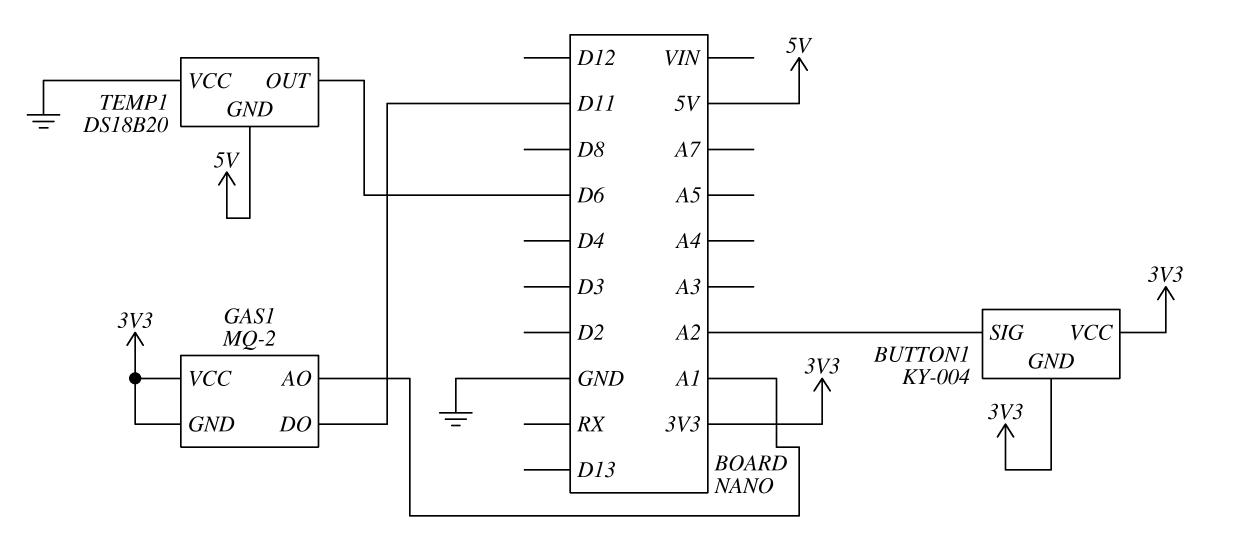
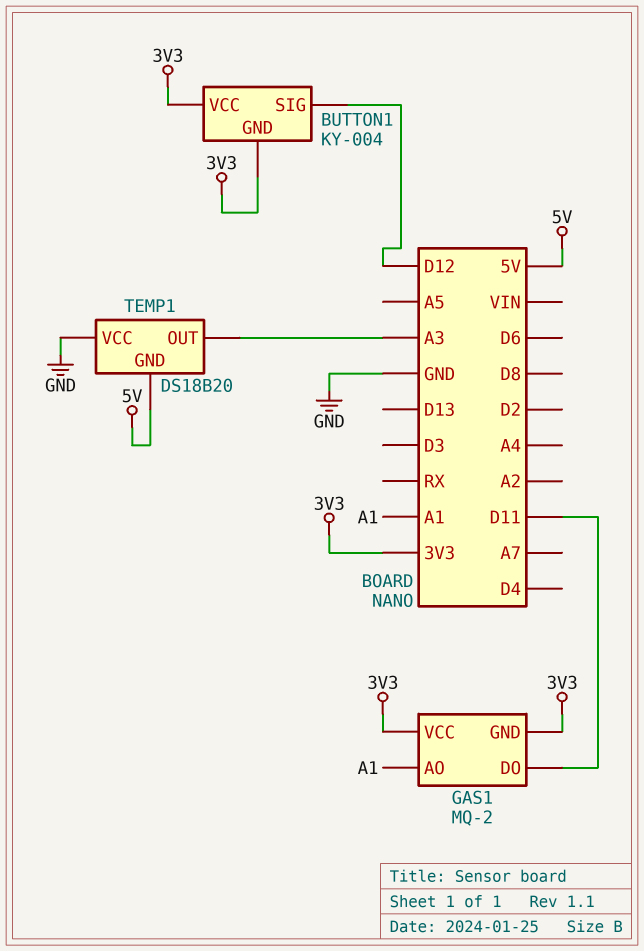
BUTTON1 pin SIG: A2 -> D12
TEMP1 pin OUT: D6 -> A3

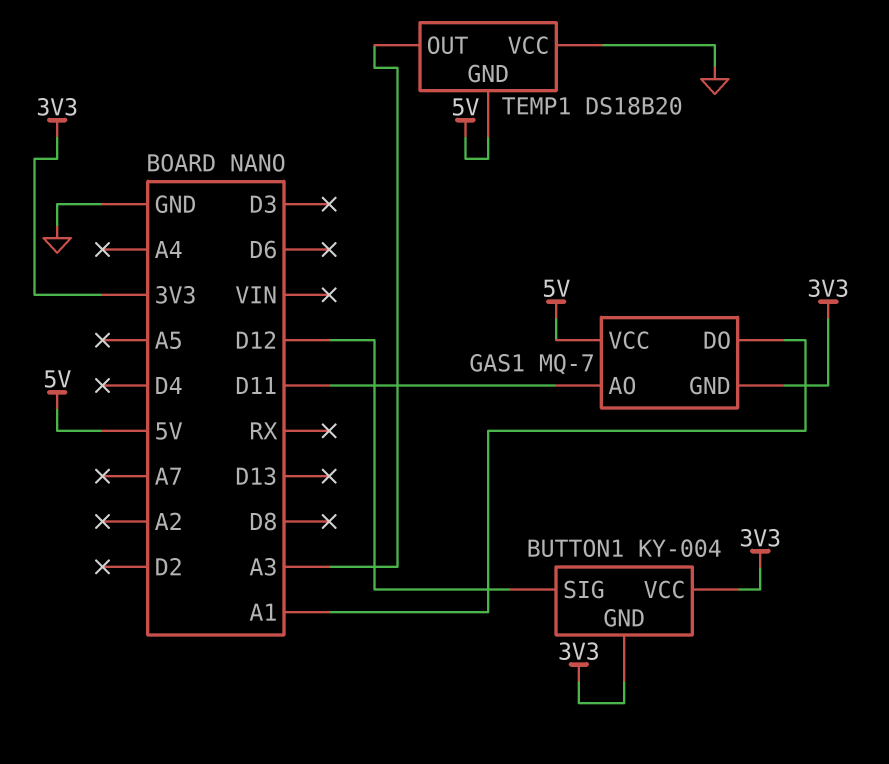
GAS1: MQ-2 -> MQ-7
GAS1 pin AO: A1 -> D11
GAS1 pin DO: D11 -> A1
GAS1 pin VCC: 3V3 -> 5V

